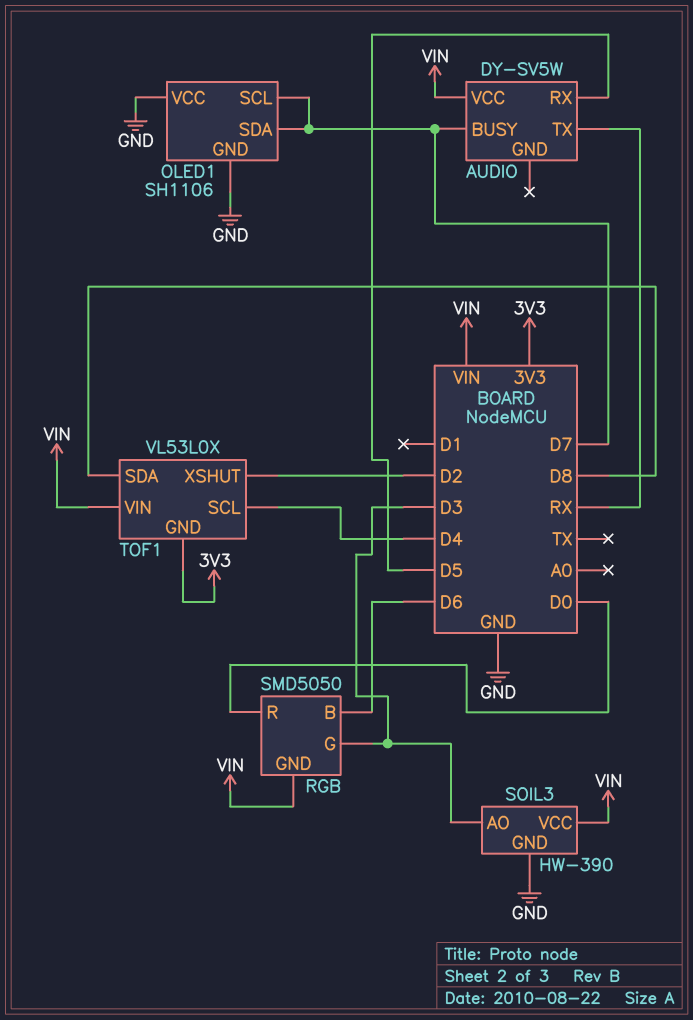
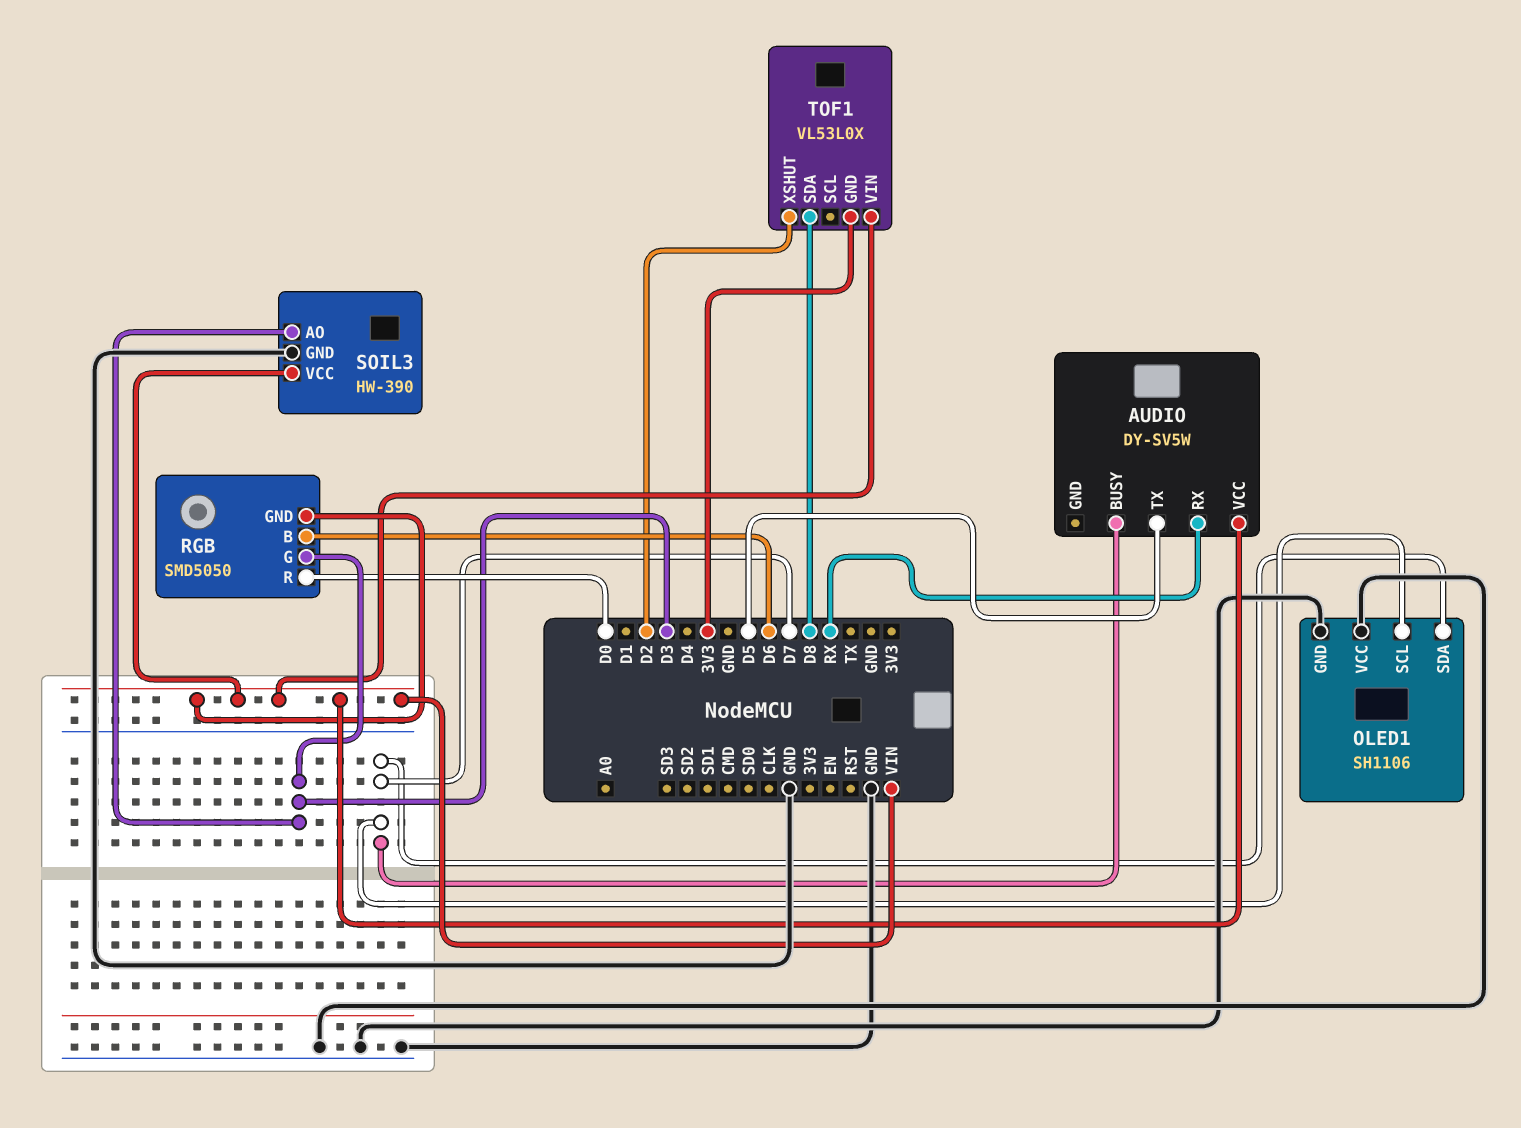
AUDIO pin RX: D5 -> RX
AUDIO pin TX: RX -> D5
TOF1 pin SCL: D4 -> none

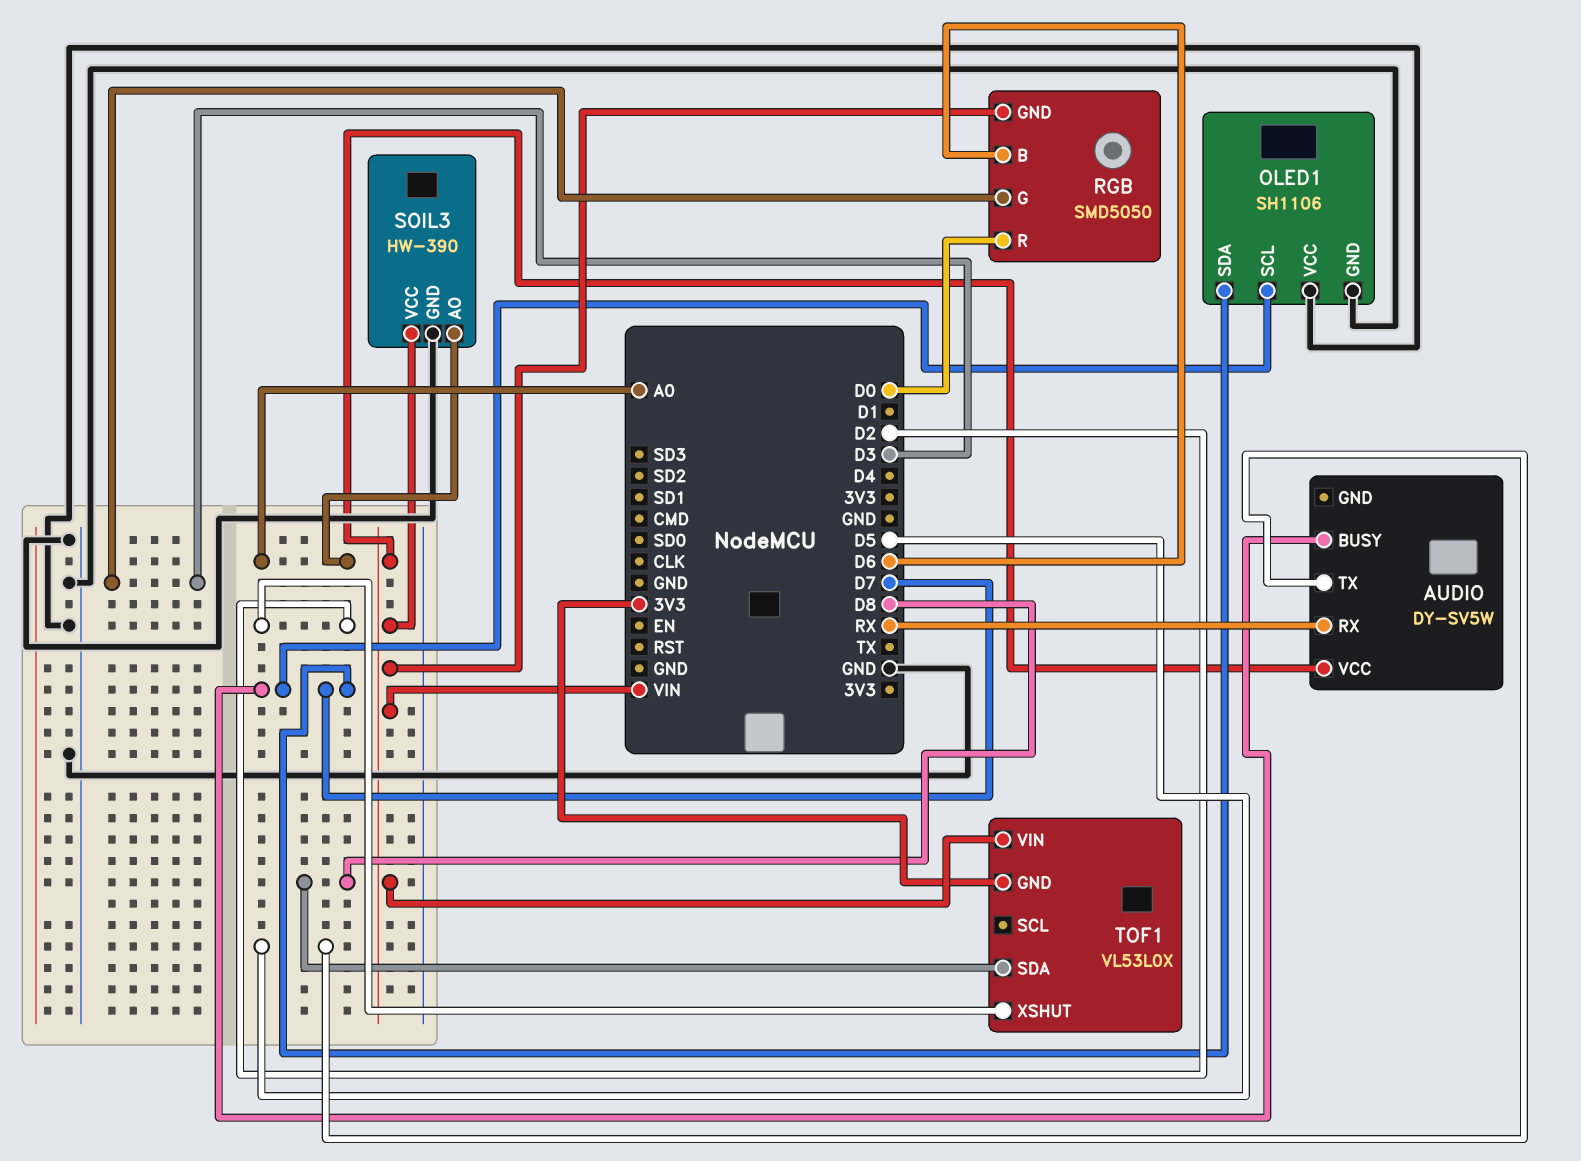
SOIL3 pin AO: D3 -> A0

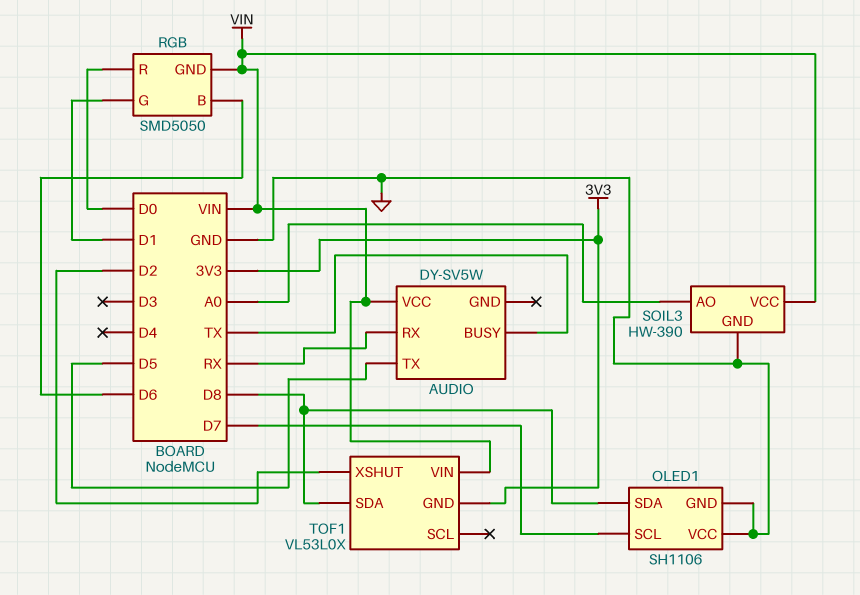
AUDIO pin BUSY: D7 -> TX
OLED1 pin SDA: D7 -> D8
RGB pin G: D3 -> D1

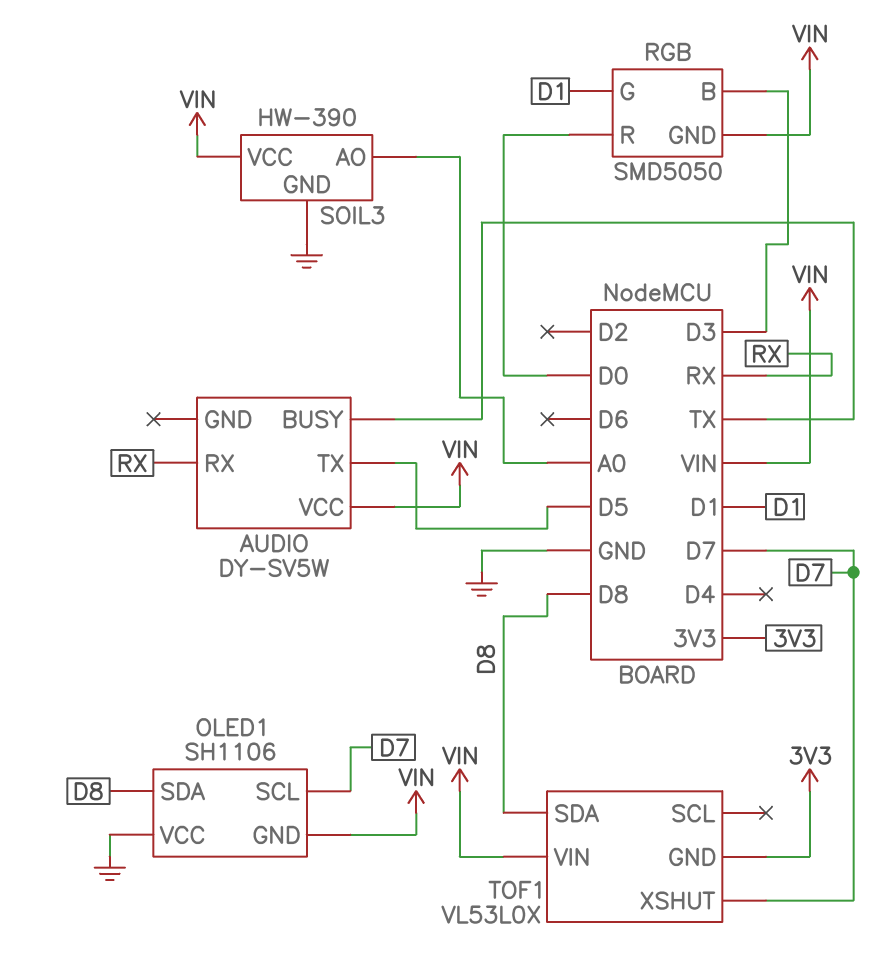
OLED1 pin GND: GND -> VIN
RGB pin B: D6 -> D3
TOF1 pin XSHUT: D2 -> D7

